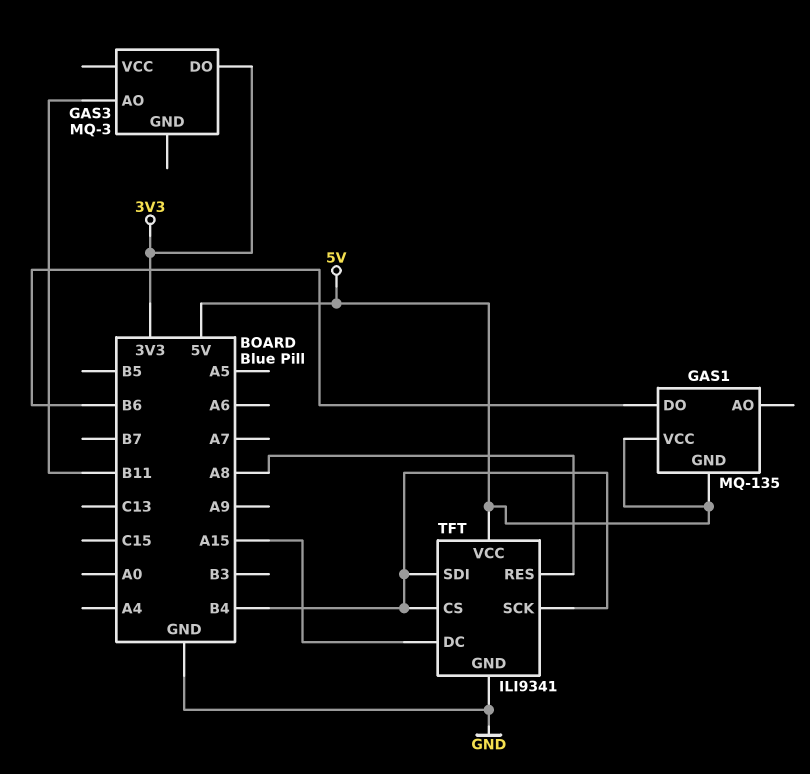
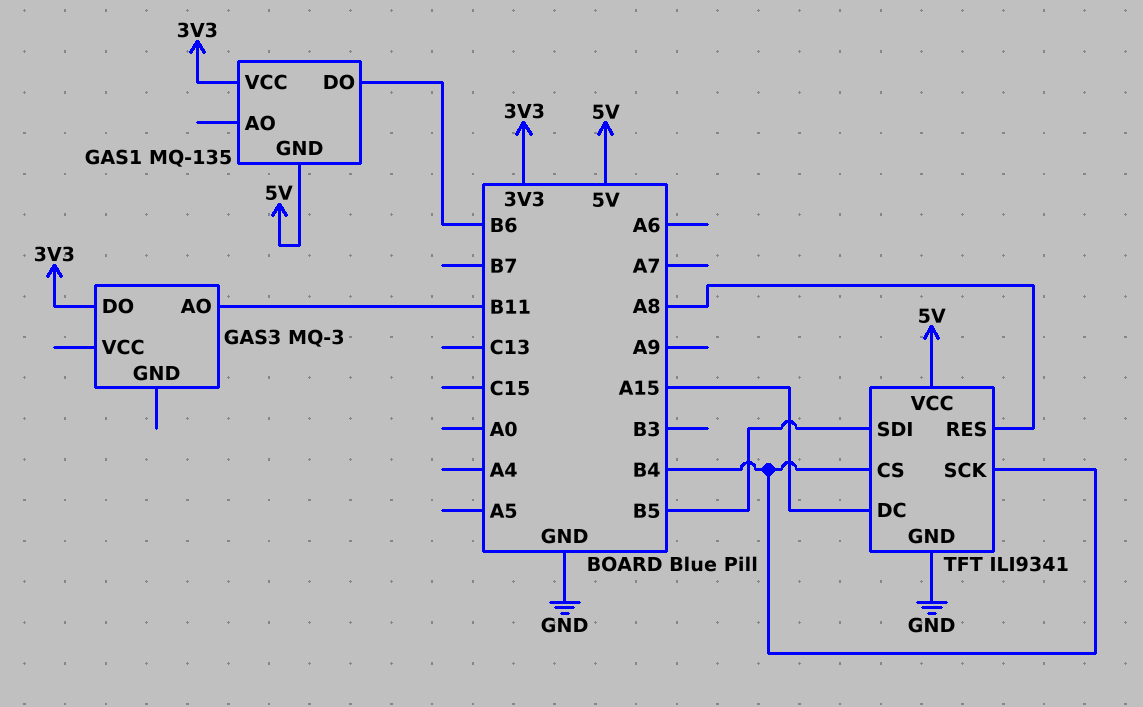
GAS1 pin VCC: 5V -> 3V3
TFT pin SDI: B4 -> B5

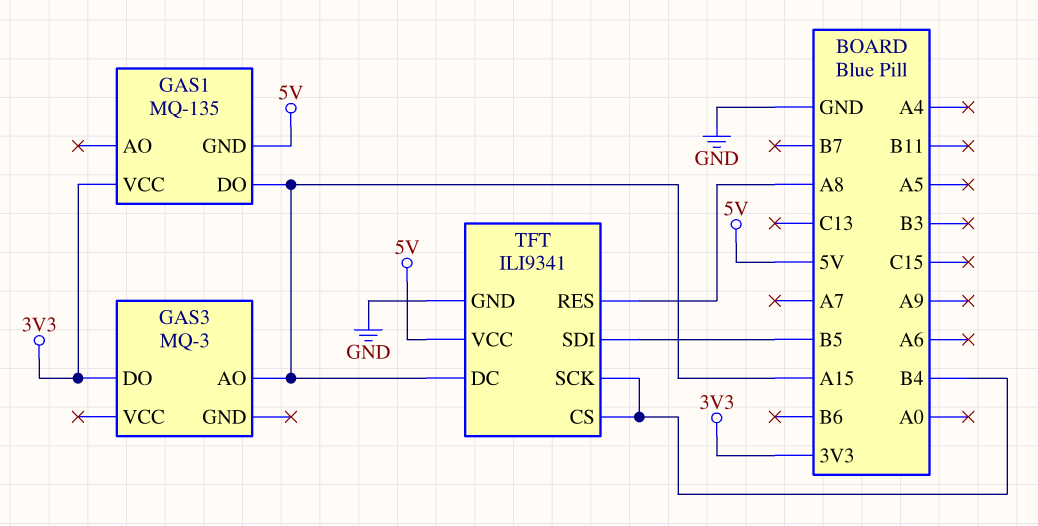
GAS1 pin DO: B6 -> A15
GAS3 pin AO: B11 -> A15

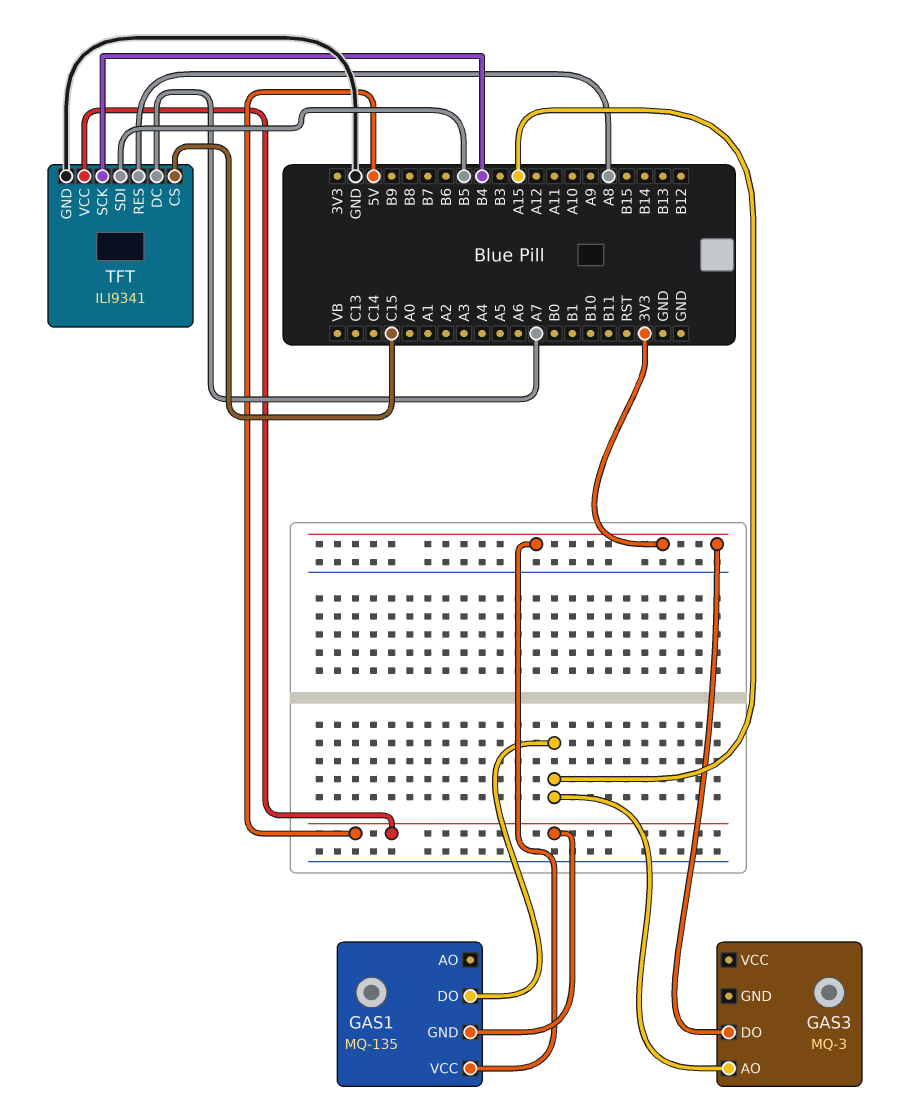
TFT pin CS: B4 -> C15
TFT pin DC: A15 -> A7

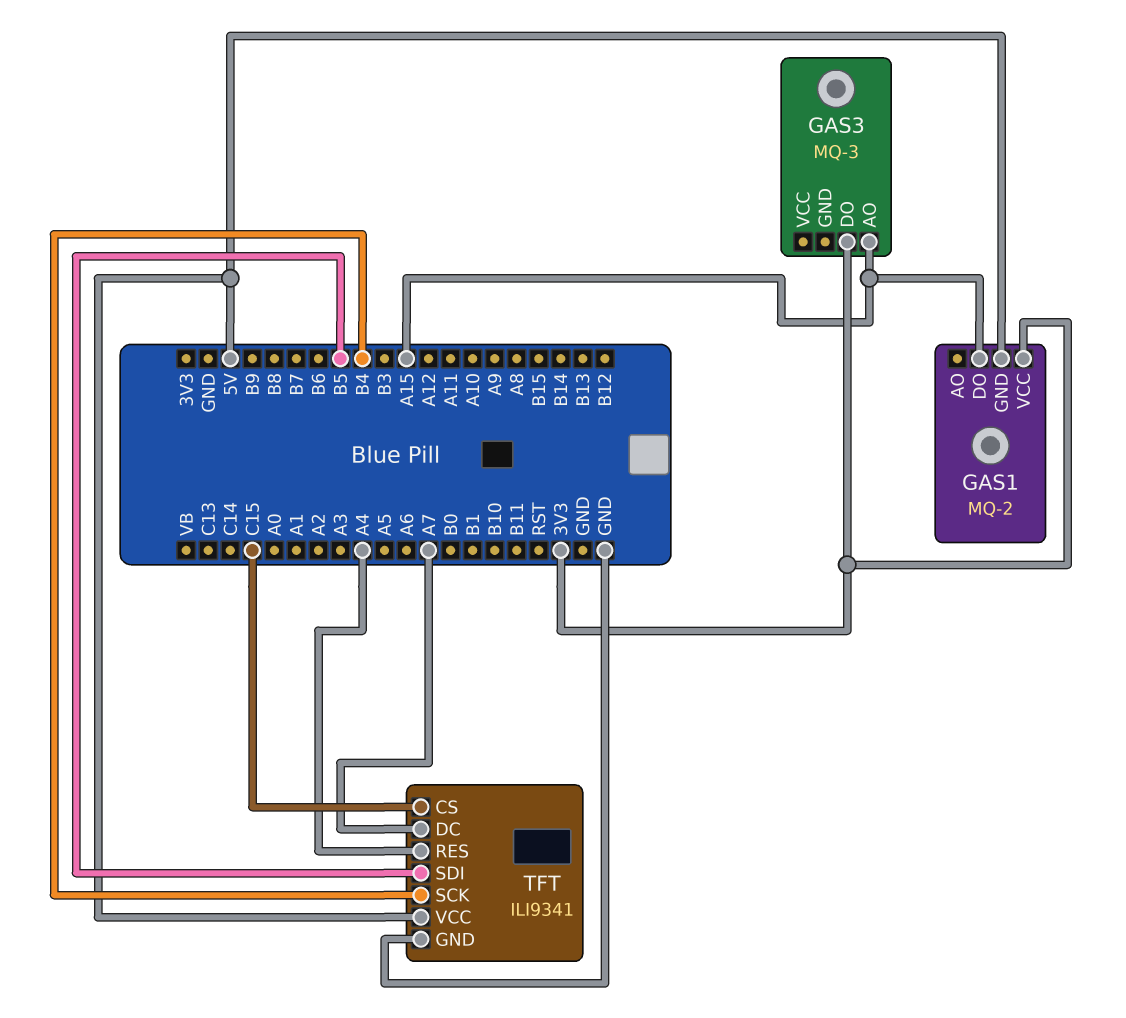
GAS1: MQ-135 -> MQ-2
TFT pin RES: A8 -> A4

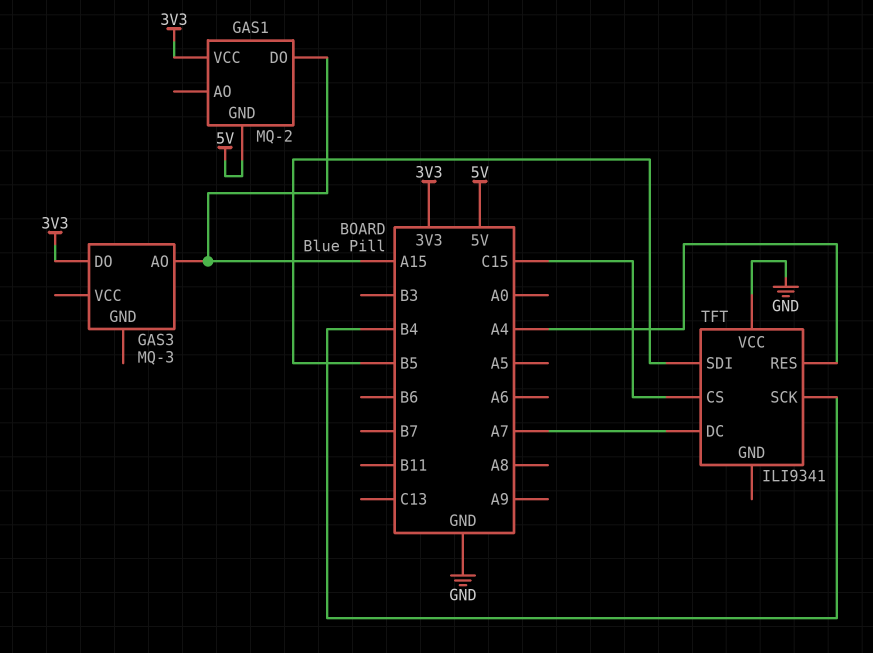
TFT pin GND: GND -> none
TFT pin VCC: 5V -> GND

